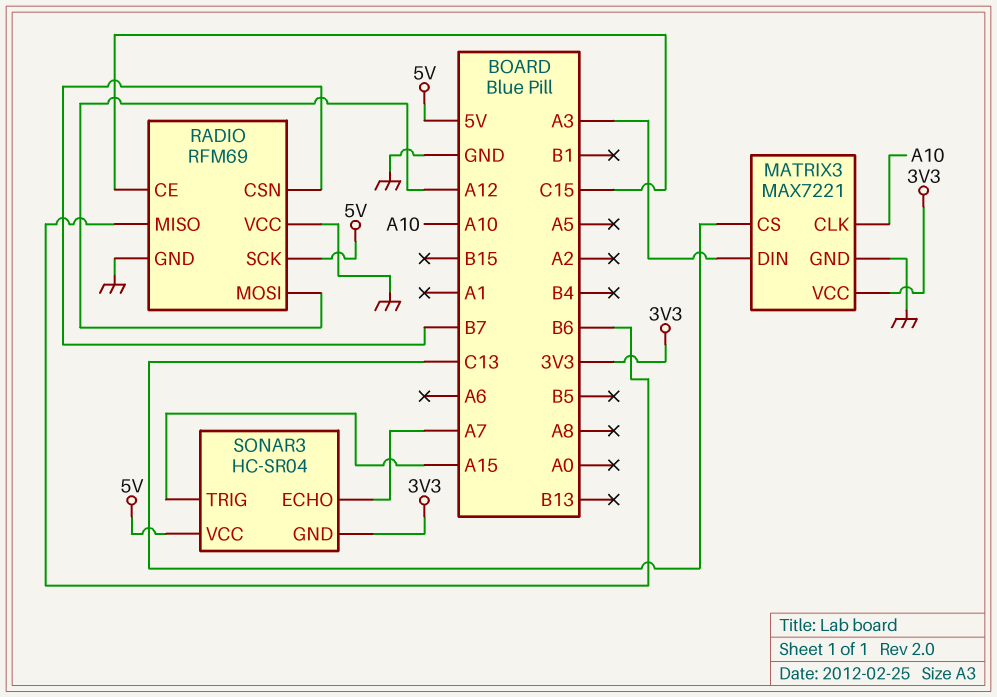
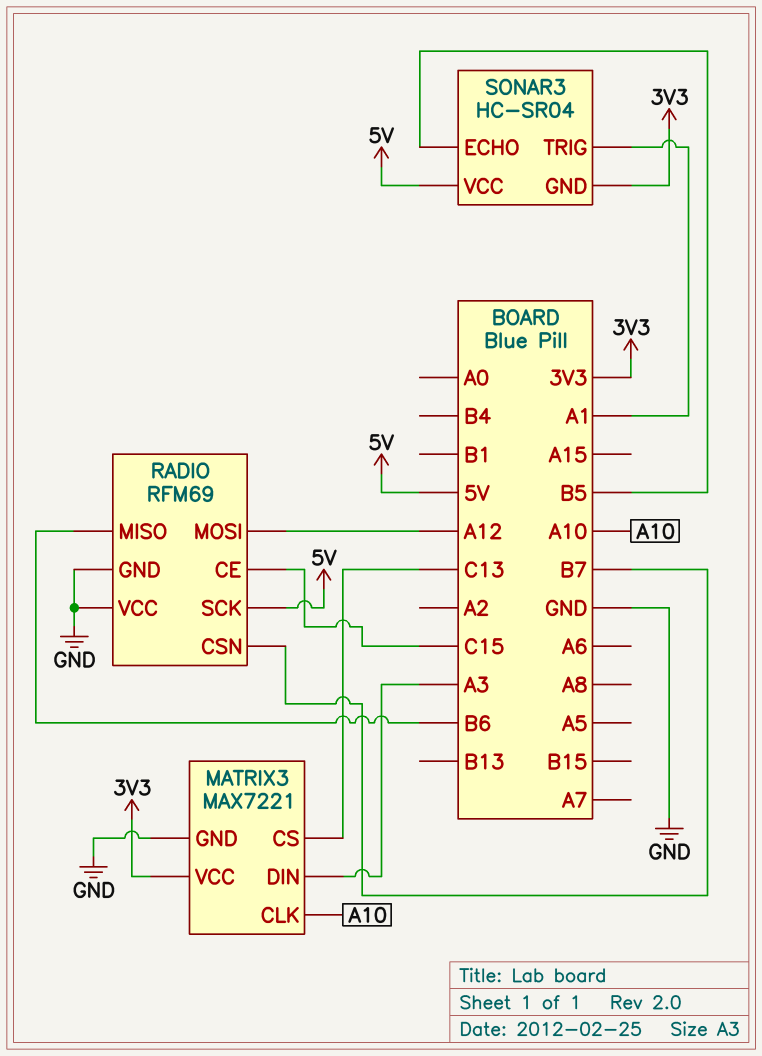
SONAR3 pin ECHO: A7 -> B5
SONAR3 pin TRIG: A15 -> A1

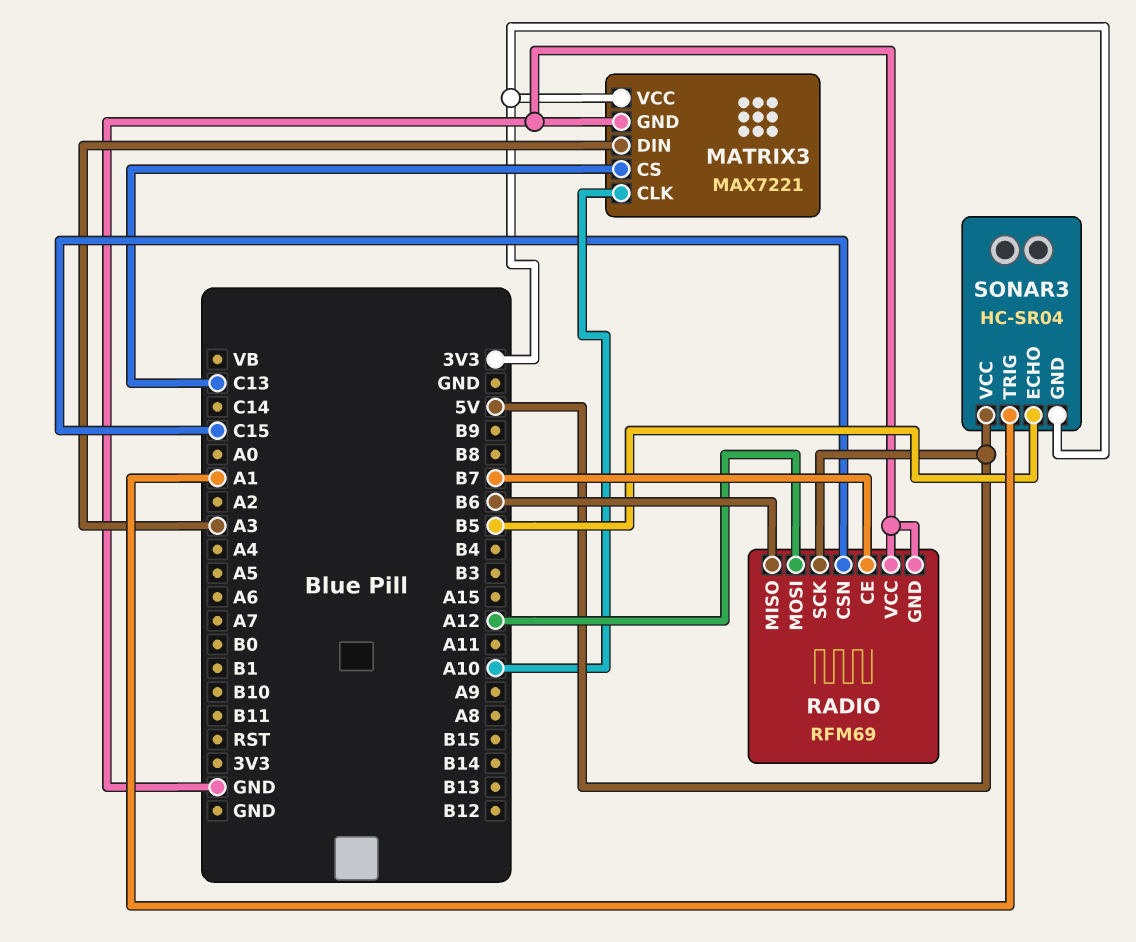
RADIO pin CE: C15 -> B7
RADIO pin CSN: B7 -> C15

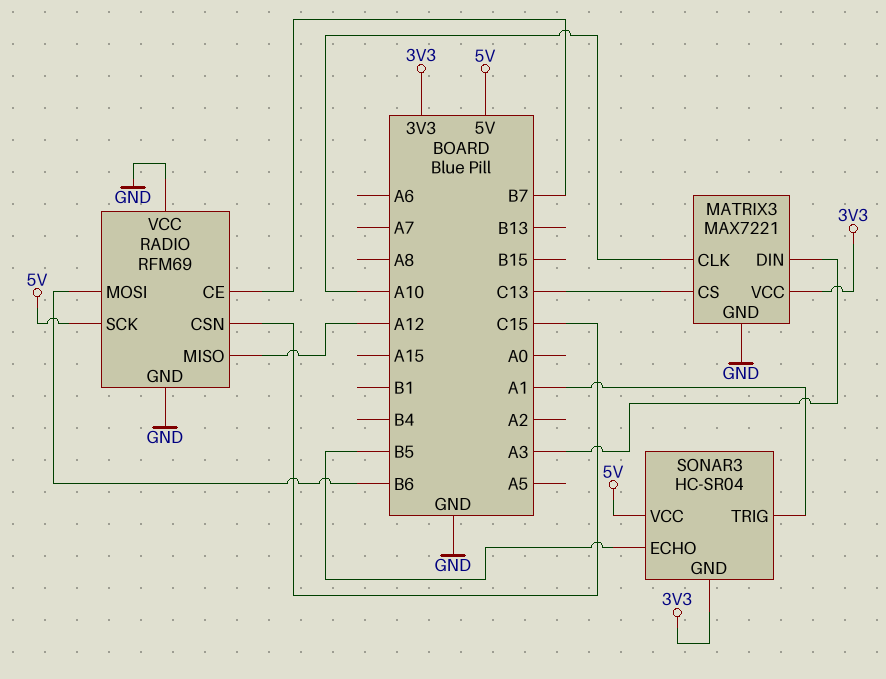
RADIO pin MISO: B6 -> A12
RADIO pin MOSI: A12 -> B6

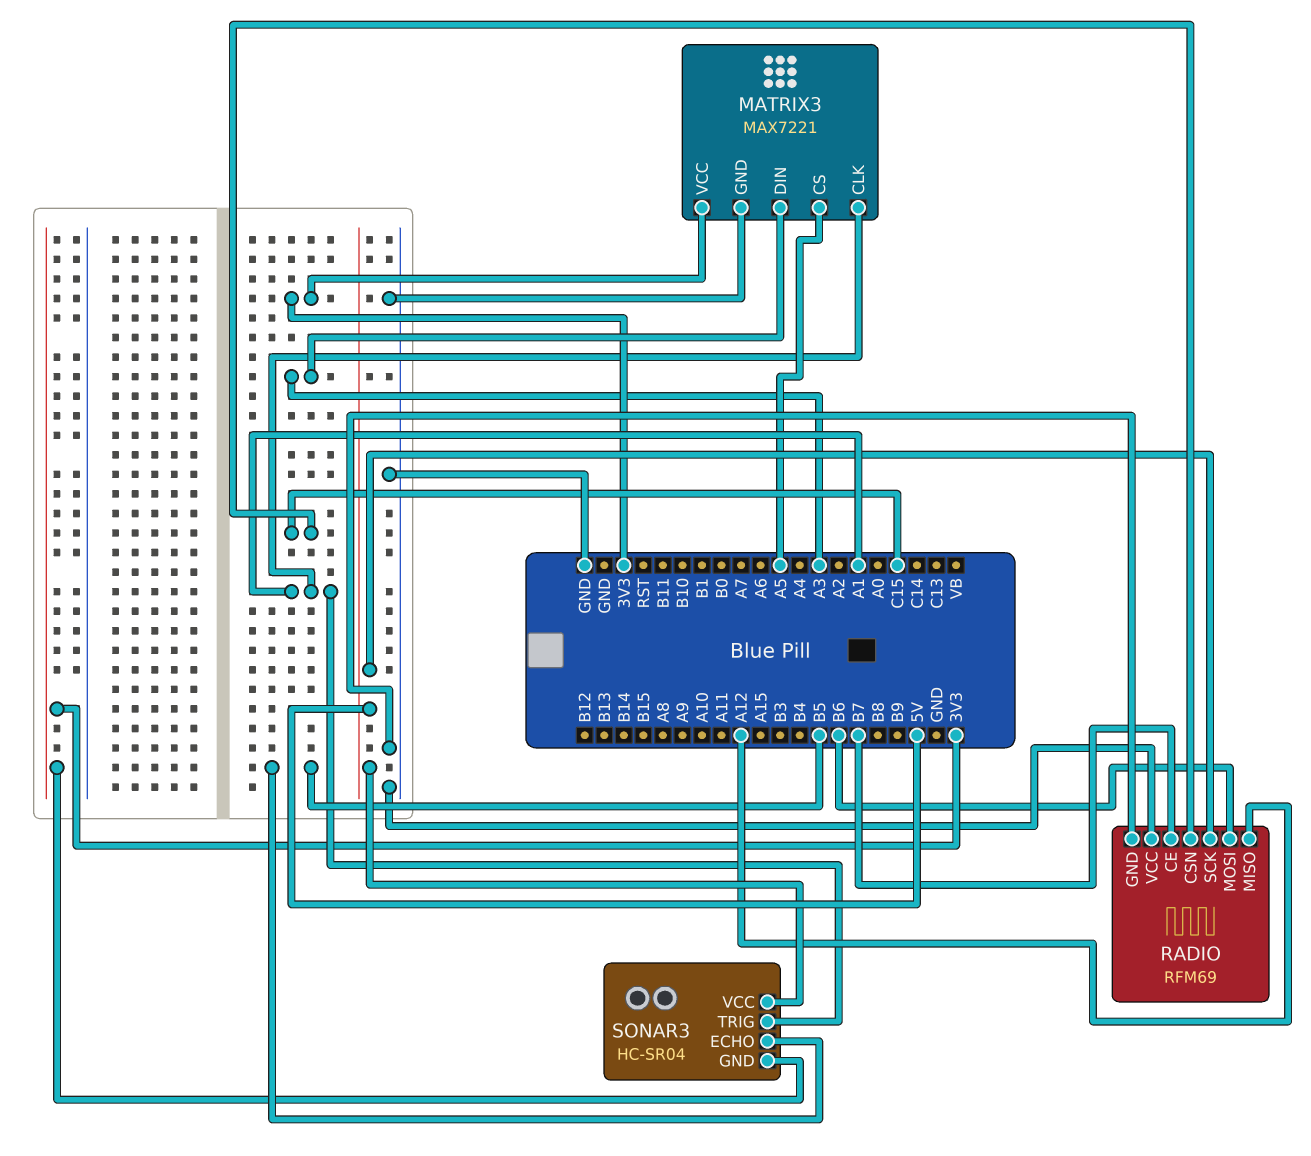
MATRIX3 pin CLK: A10 -> A1
MATRIX3 pin CS: C13 -> A5

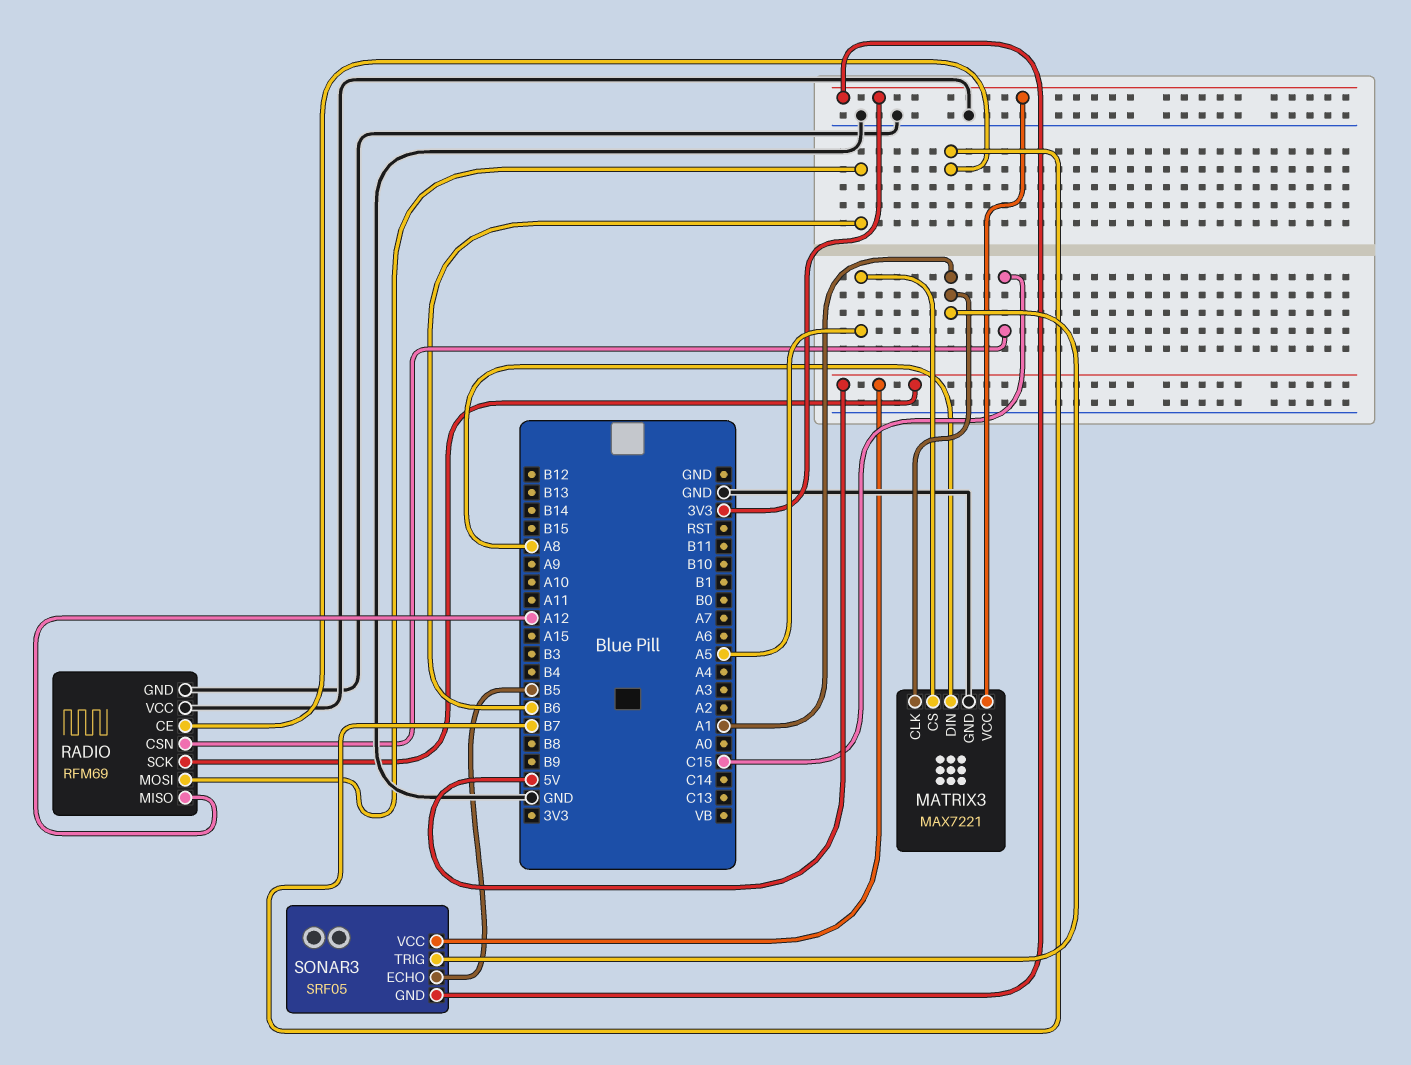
MATRIX3 pin DIN: A3 -> A8
SONAR3: HC-SR04 -> SRF05

